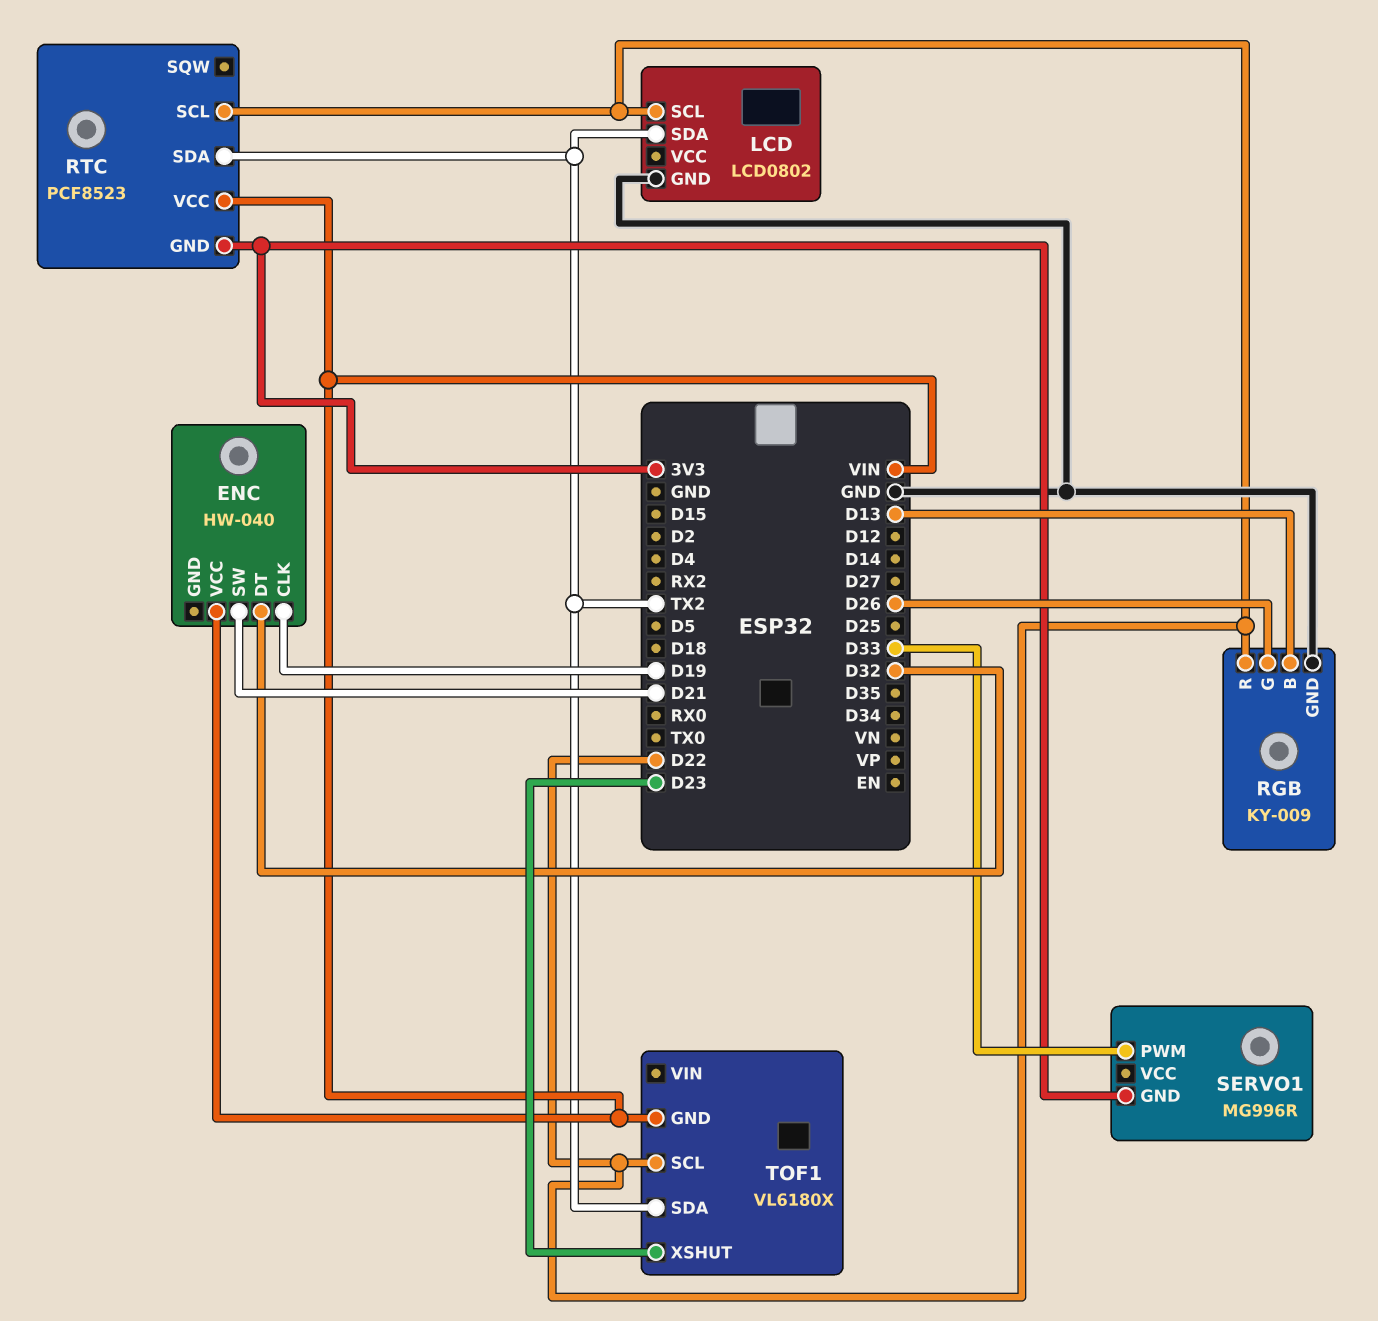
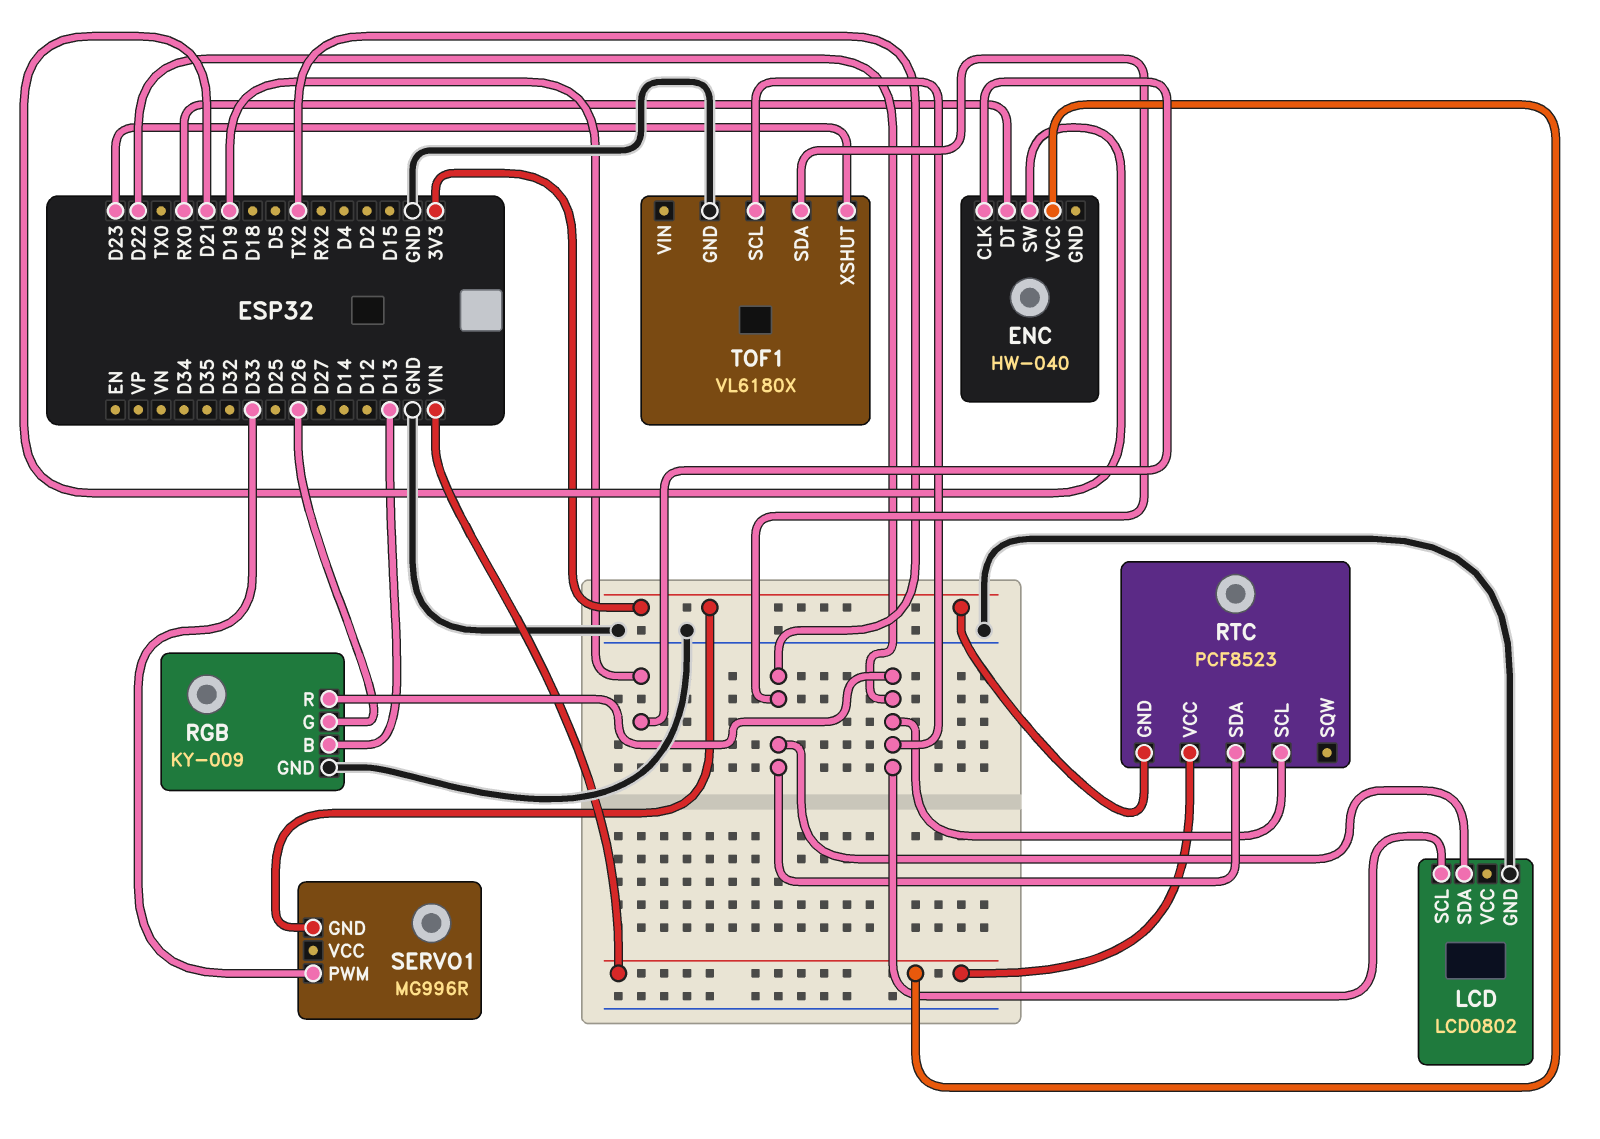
ENC pin DT: D32 -> RX0
TOF1 pin GND: VIN -> GND

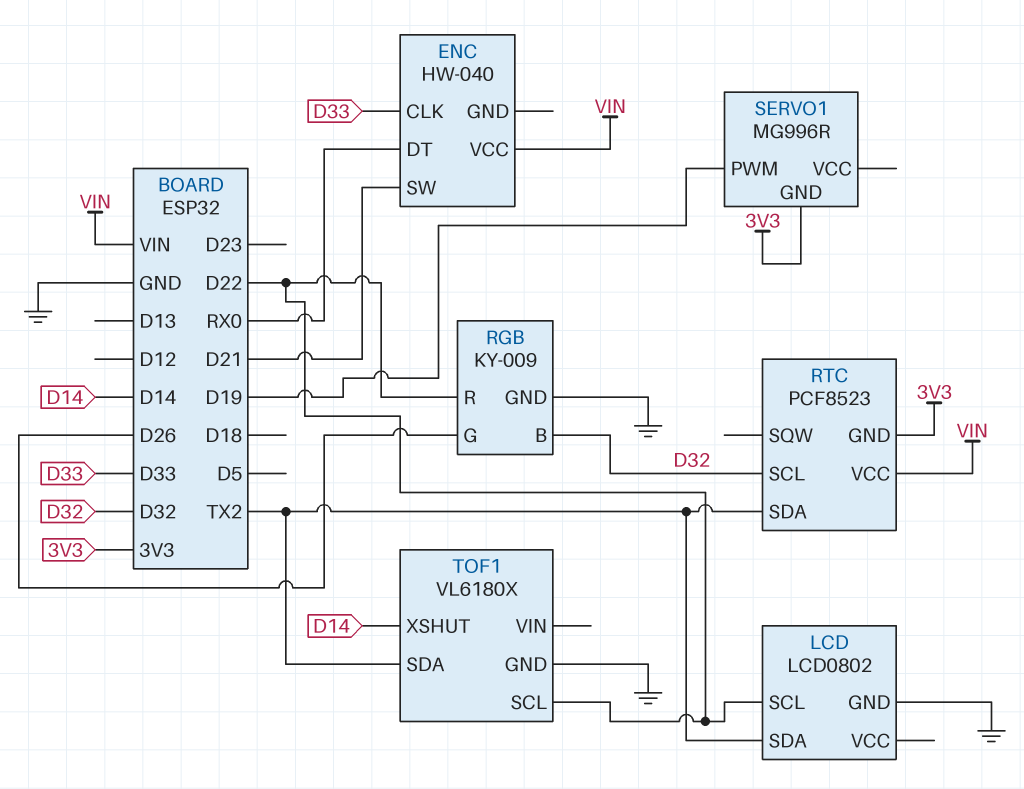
ENC pin CLK: D19 -> D33
RGB pin B: D13 -> D32
RTC pin SCL: D22 -> D32
SERVO1 pin PWM: D33 -> D19
TOF1 pin XSHUT: D23 -> D14

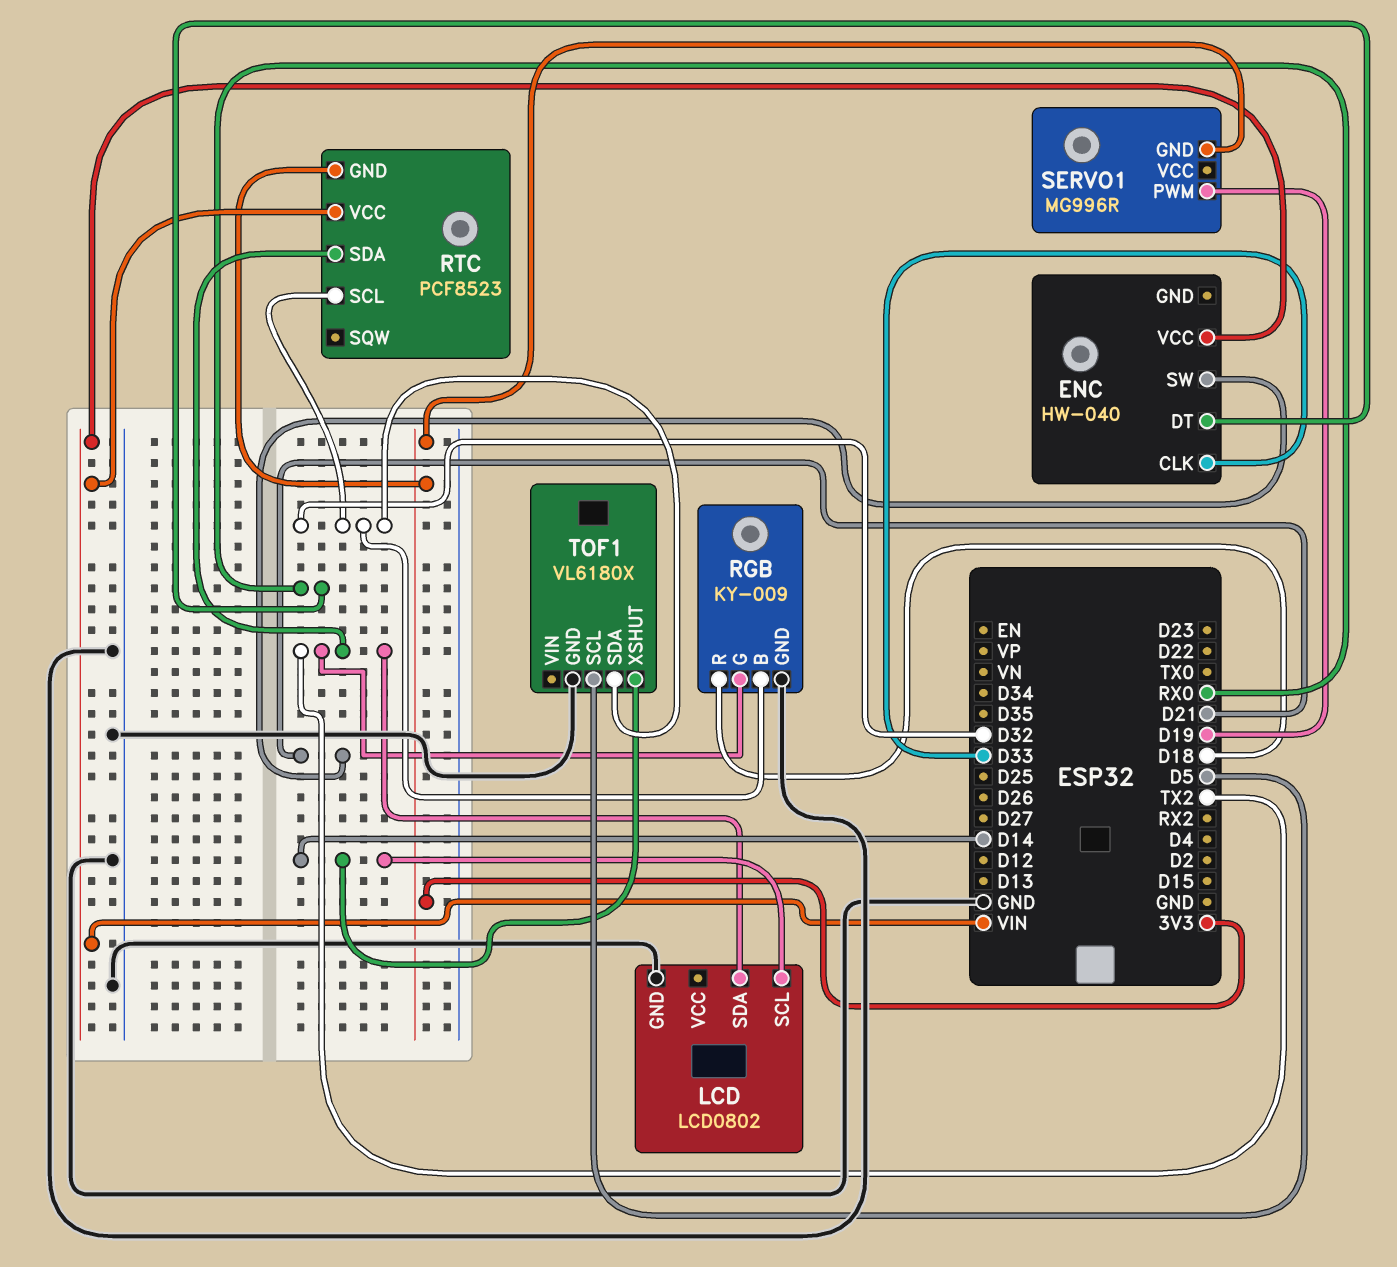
LCD pin SCL: D22 -> D14
RGB pin G: D26 -> TX2
RGB pin R: D22 -> D18
TOF1 pin SCL: D22 -> D5
TOF1 pin SDA: TX2 -> D32

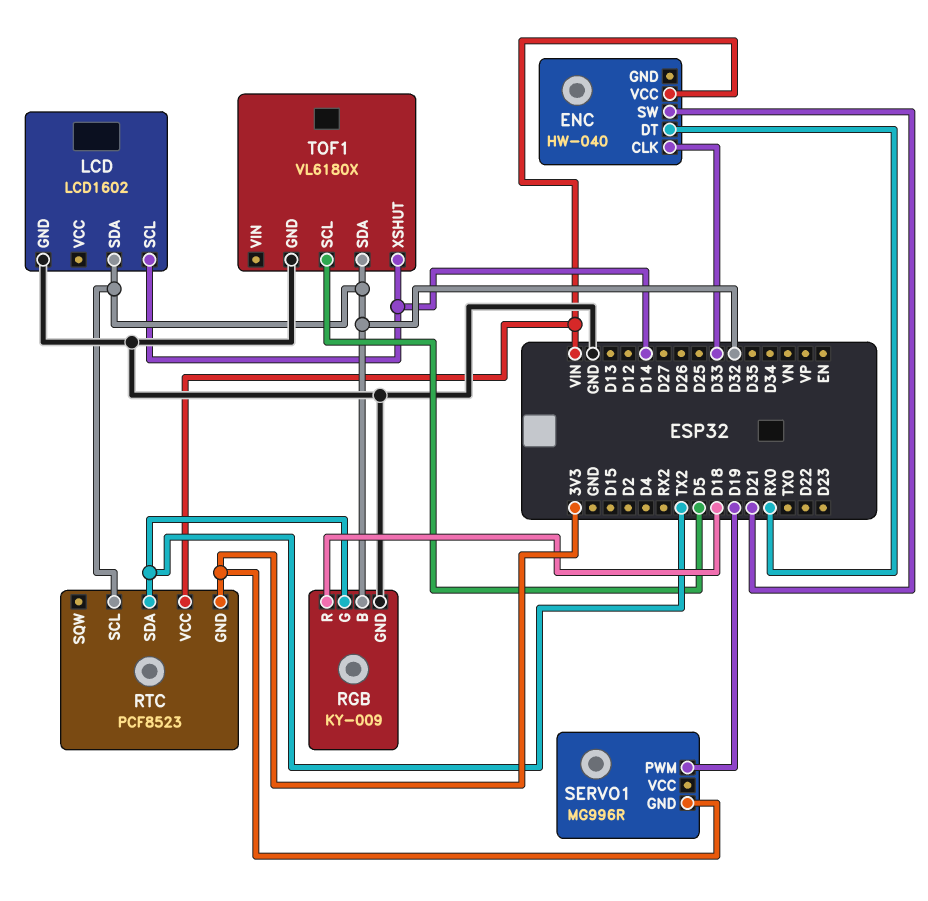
LCD: LCD0802 -> LCD1602
LCD pin SDA: TX2 -> D32

